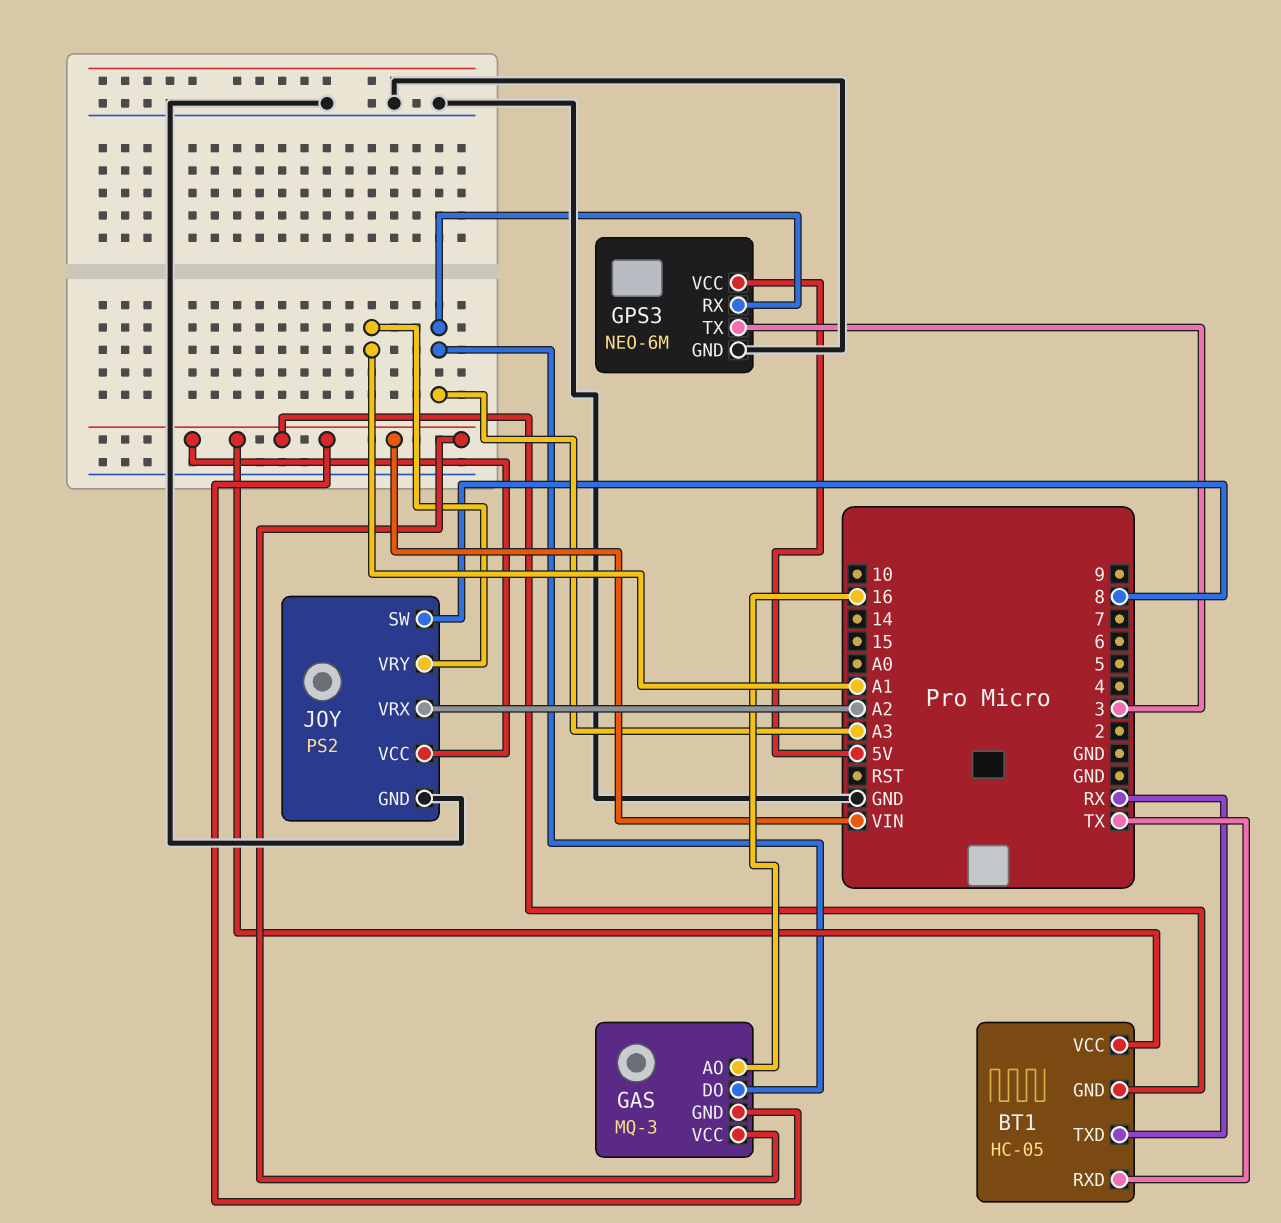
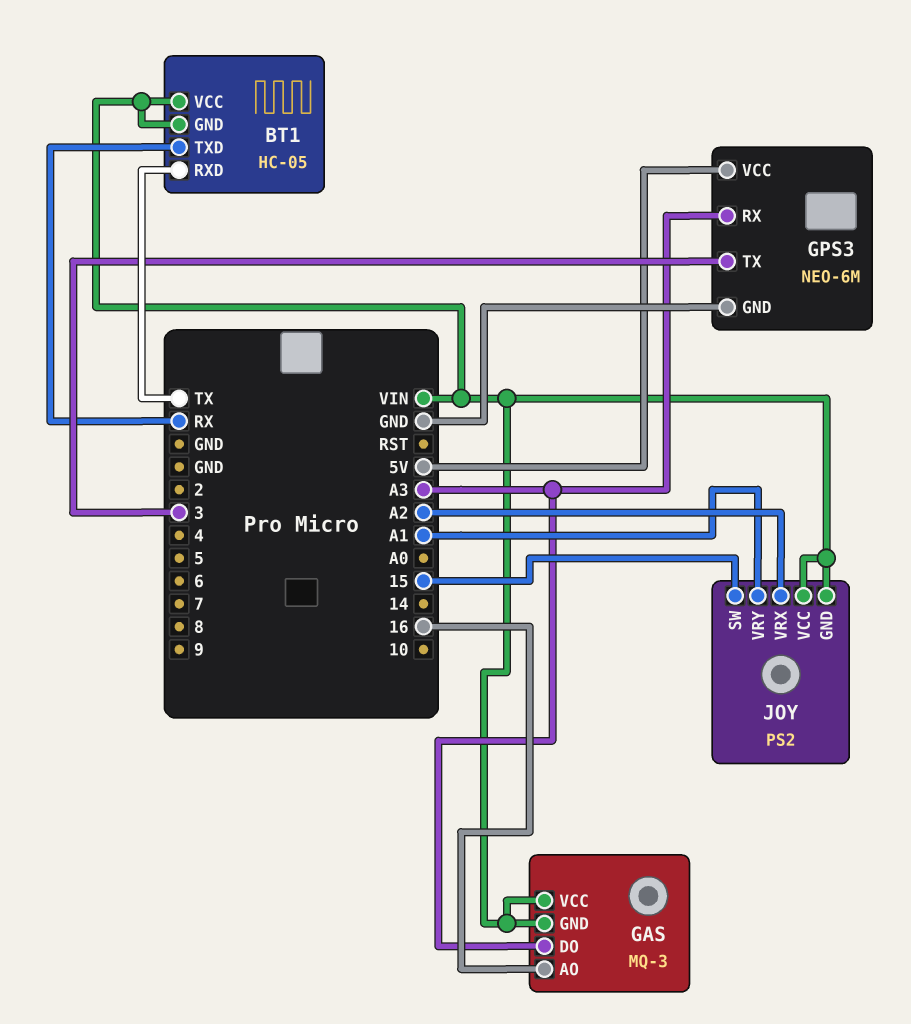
JOY pin GND: GND -> VIN
JOY pin SW: 8 -> 15

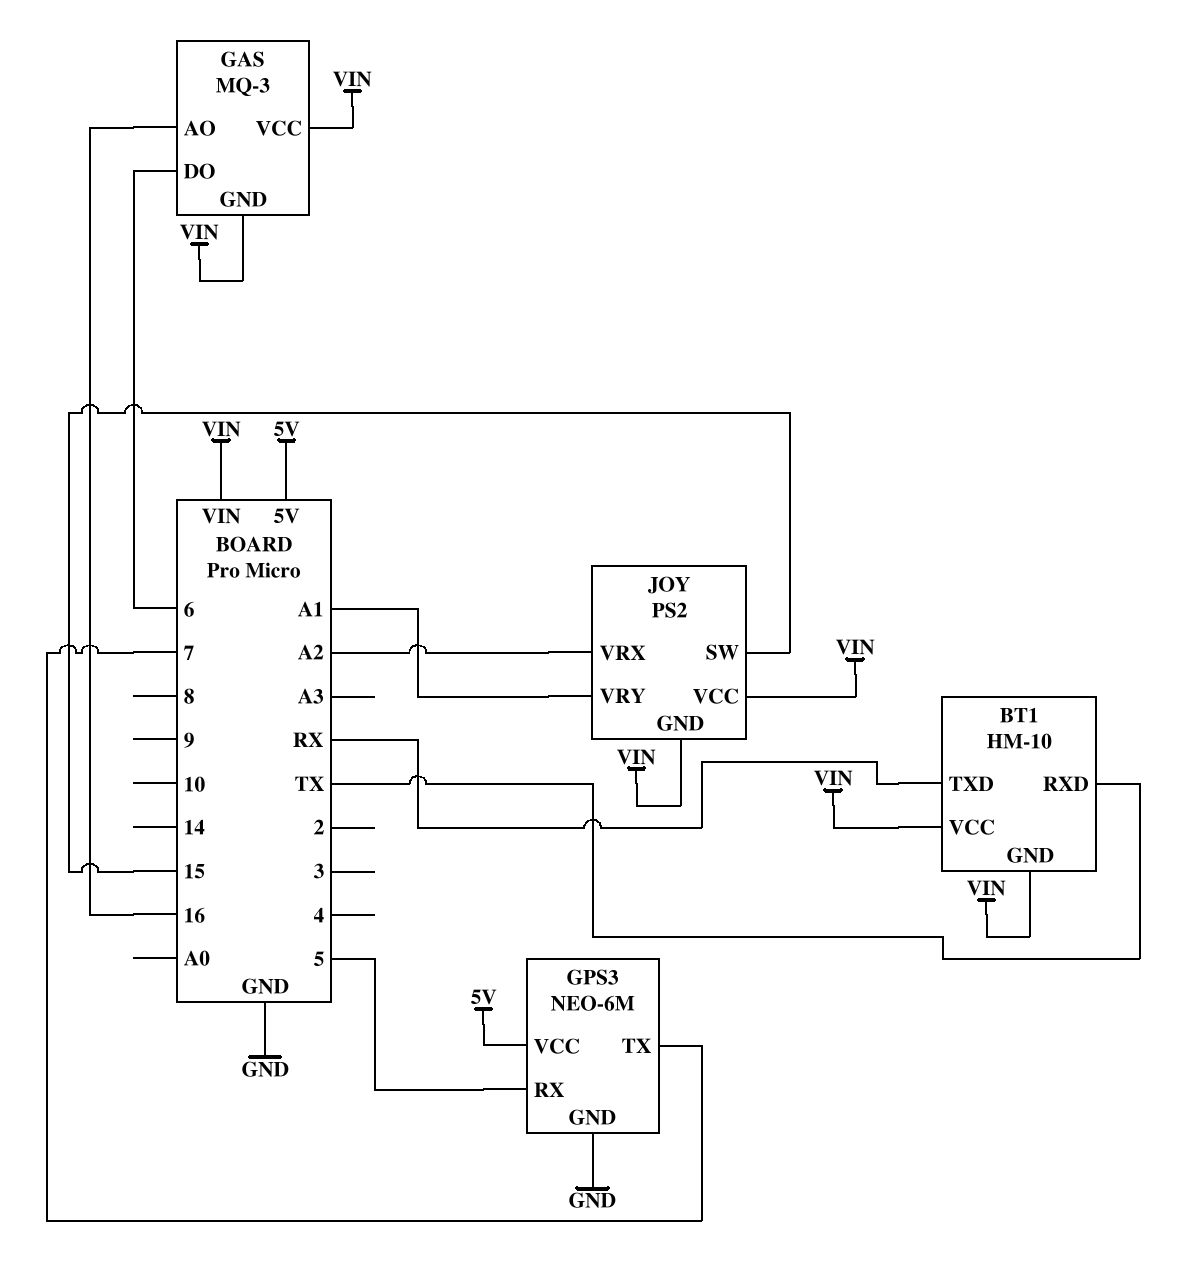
BT1: HC-05 -> HM-10
GAS pin DO: A3 -> 6
GPS3 pin RX: A3 -> 5
GPS3 pin TX: 3 -> 7

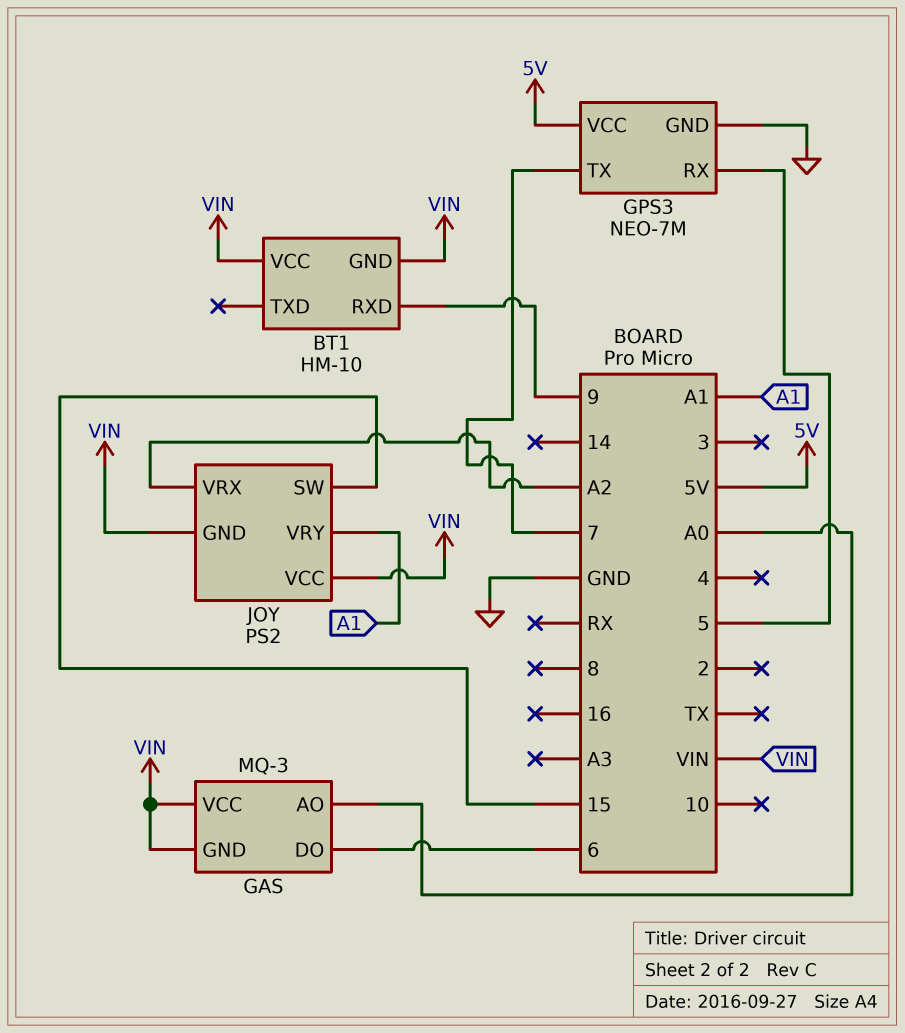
BT1 pin RXD: TX -> 9
BT1 pin TXD: RX -> none
GAS pin AO: 16 -> A0
GPS3: NEO-6M -> NEO-7M

